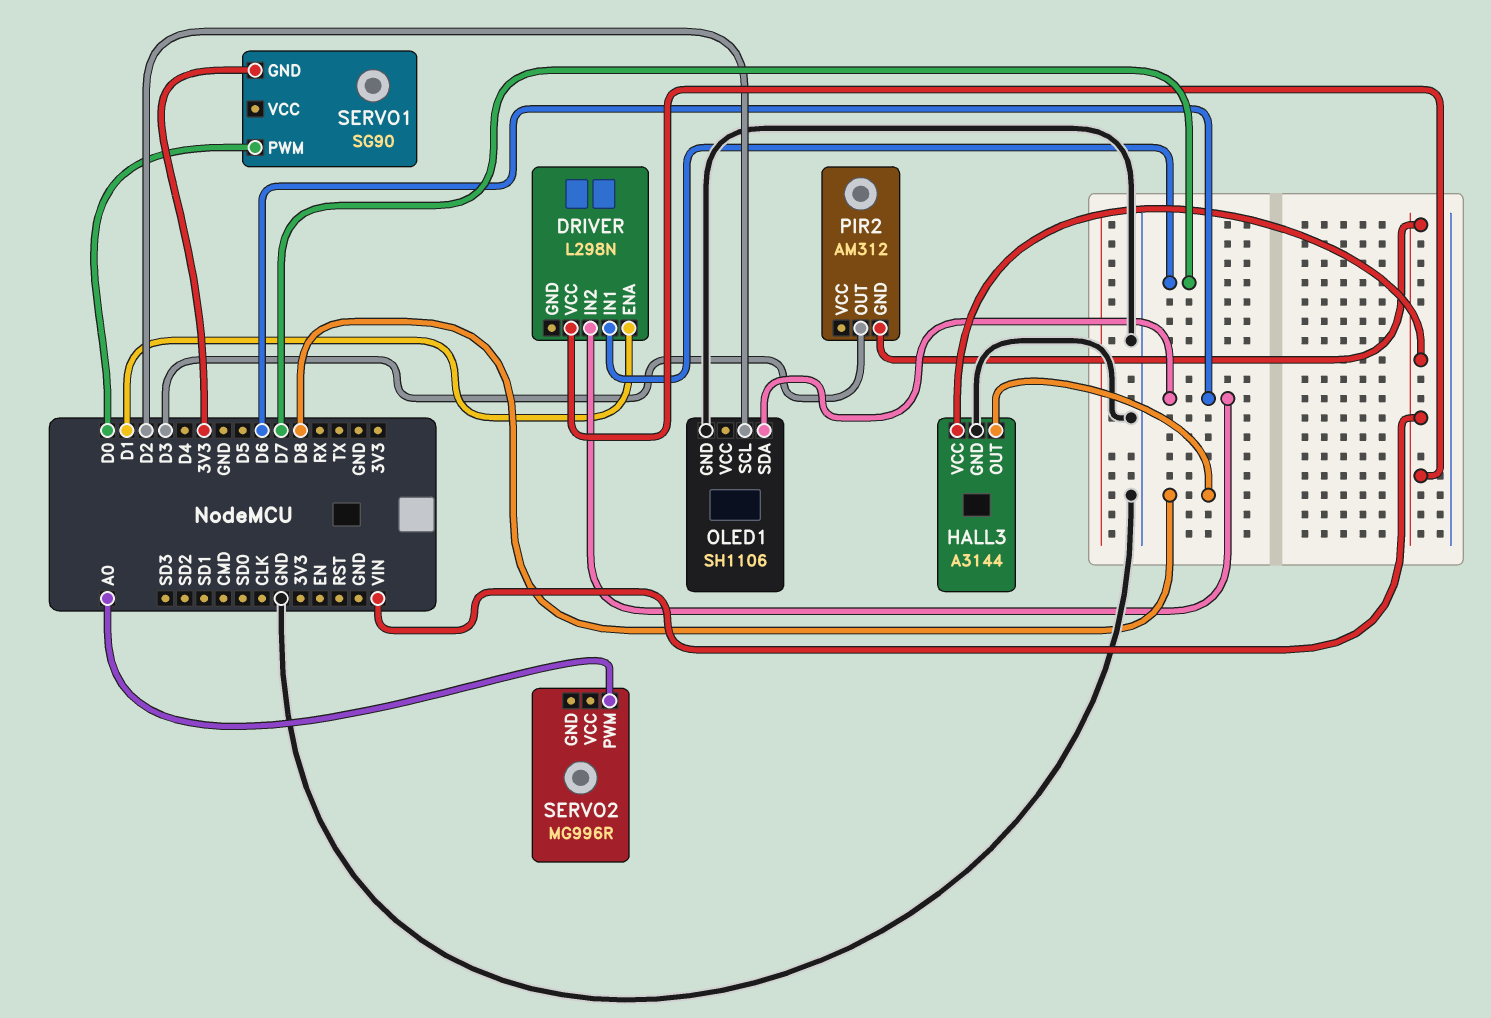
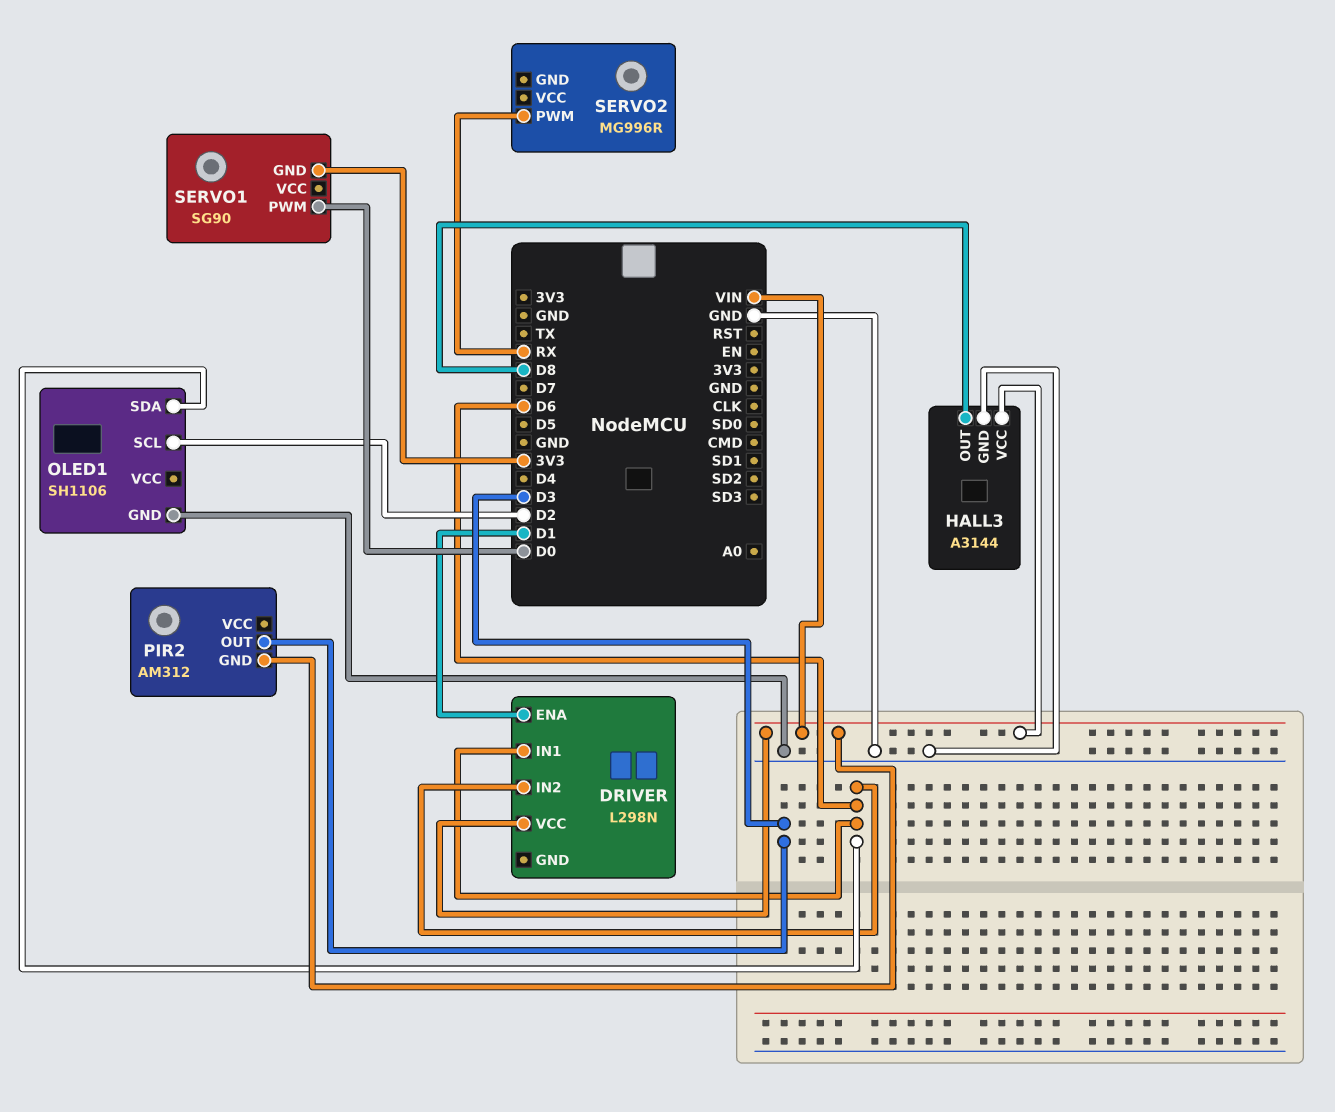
DRIVER pin IN1: D7 -> D6
SERVO2 pin PWM: A0 -> RX

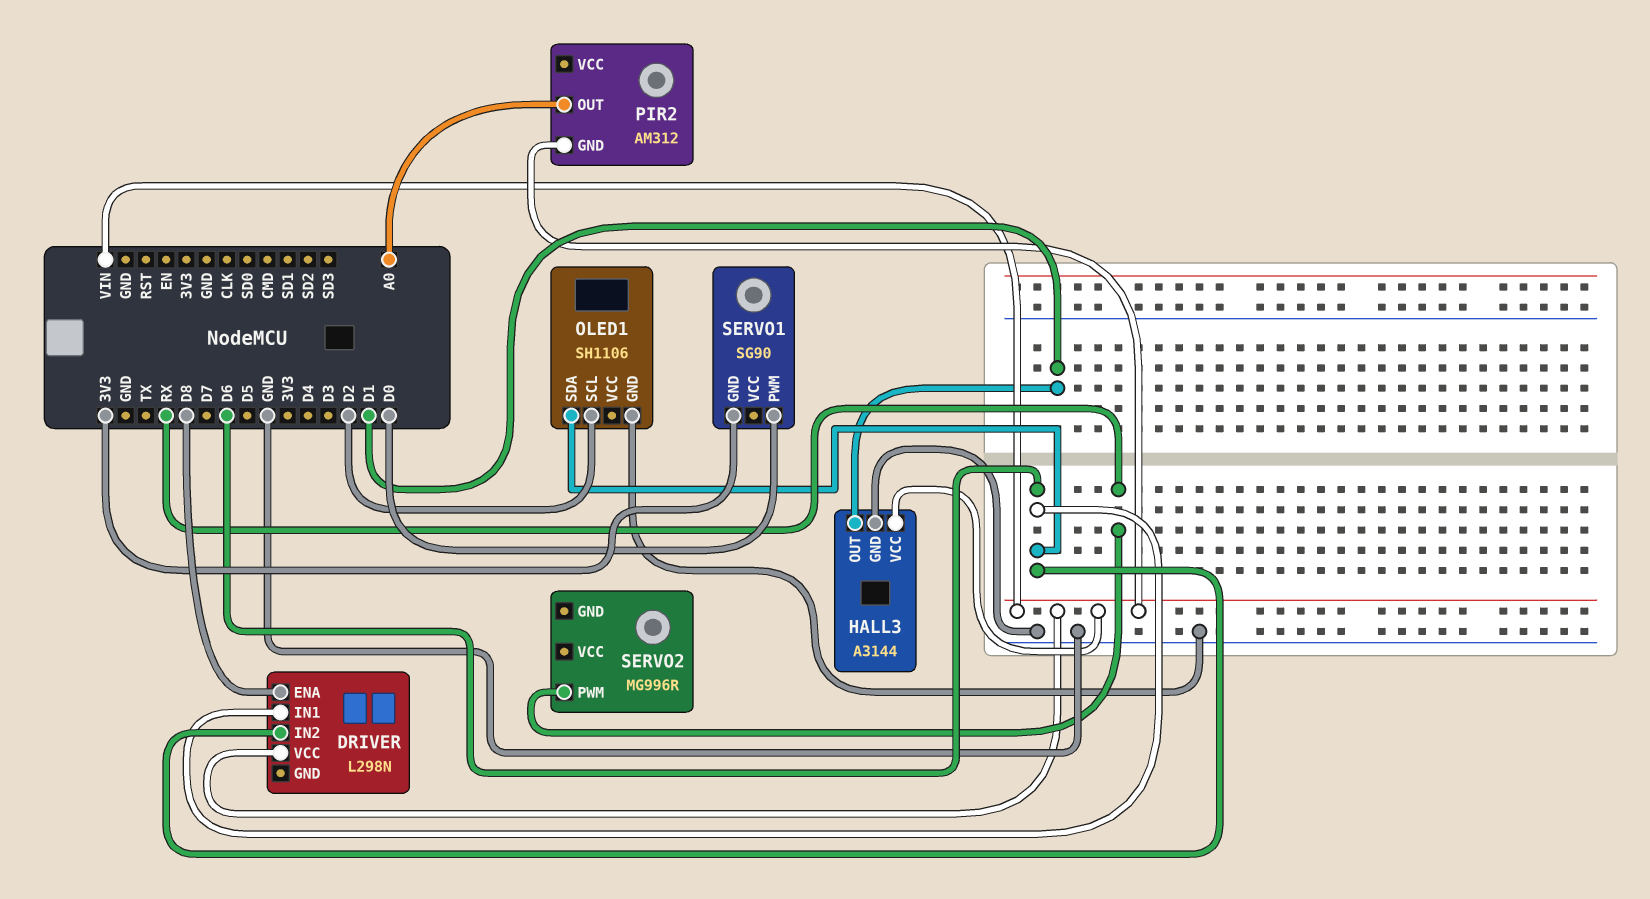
DRIVER pin ENA: D1 -> D8
HALL3 pin OUT: D8 -> D1
PIR2 pin OUT: D3 -> A0

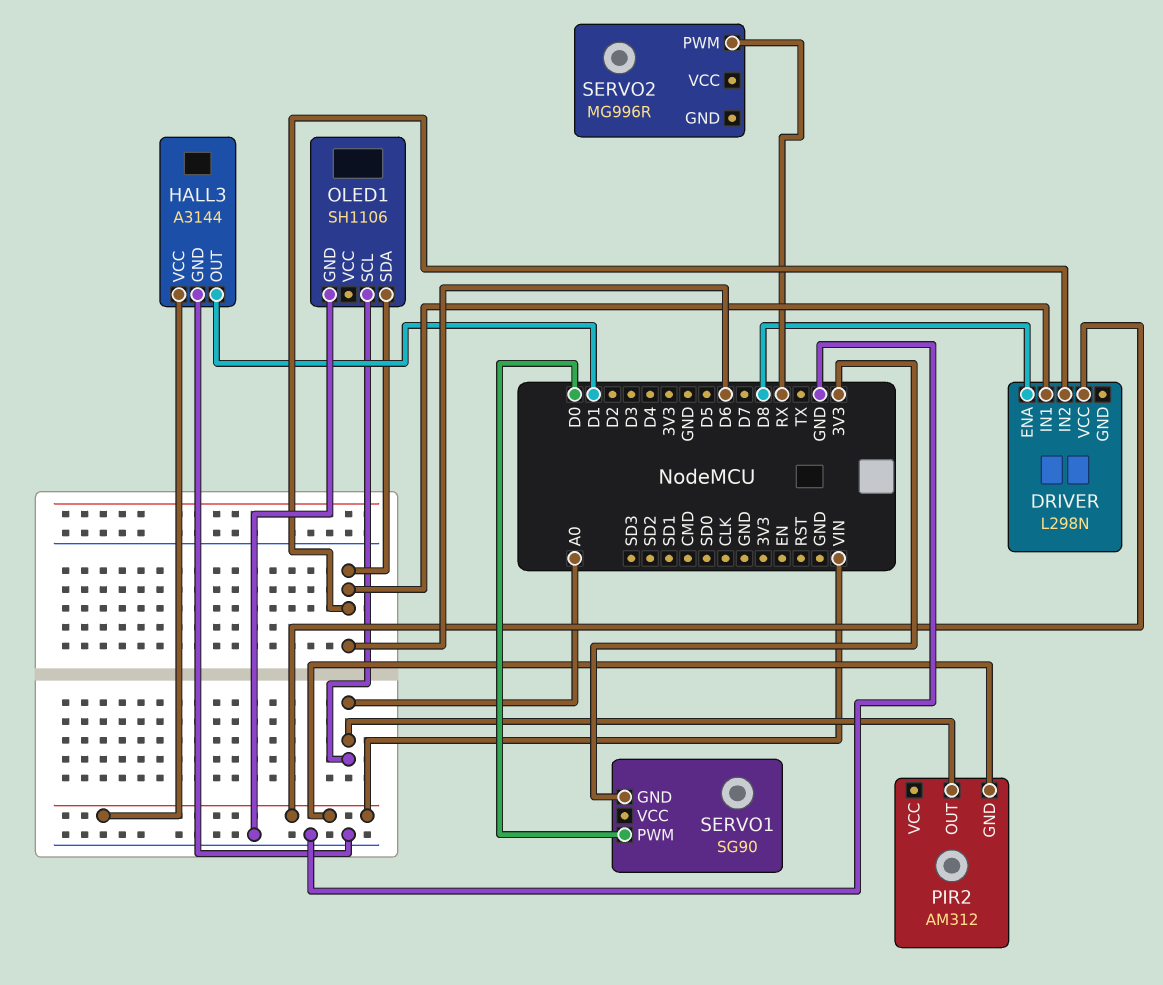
OLED1 pin SCL: D2 -> A0

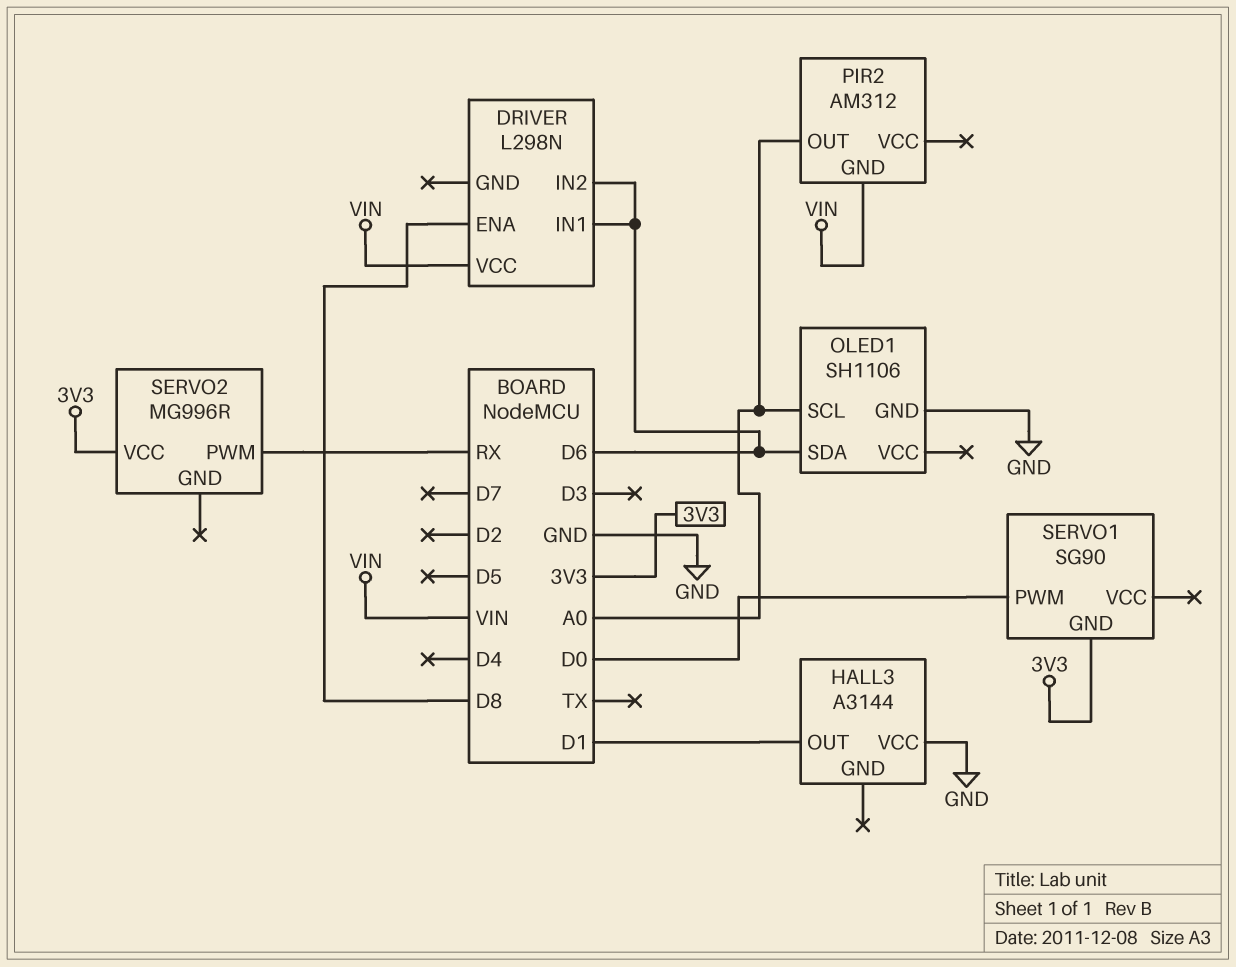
HALL3 pin GND: GND -> none
HALL3 pin VCC: VIN -> GND
SERVO2 pin VCC: none -> 3V3

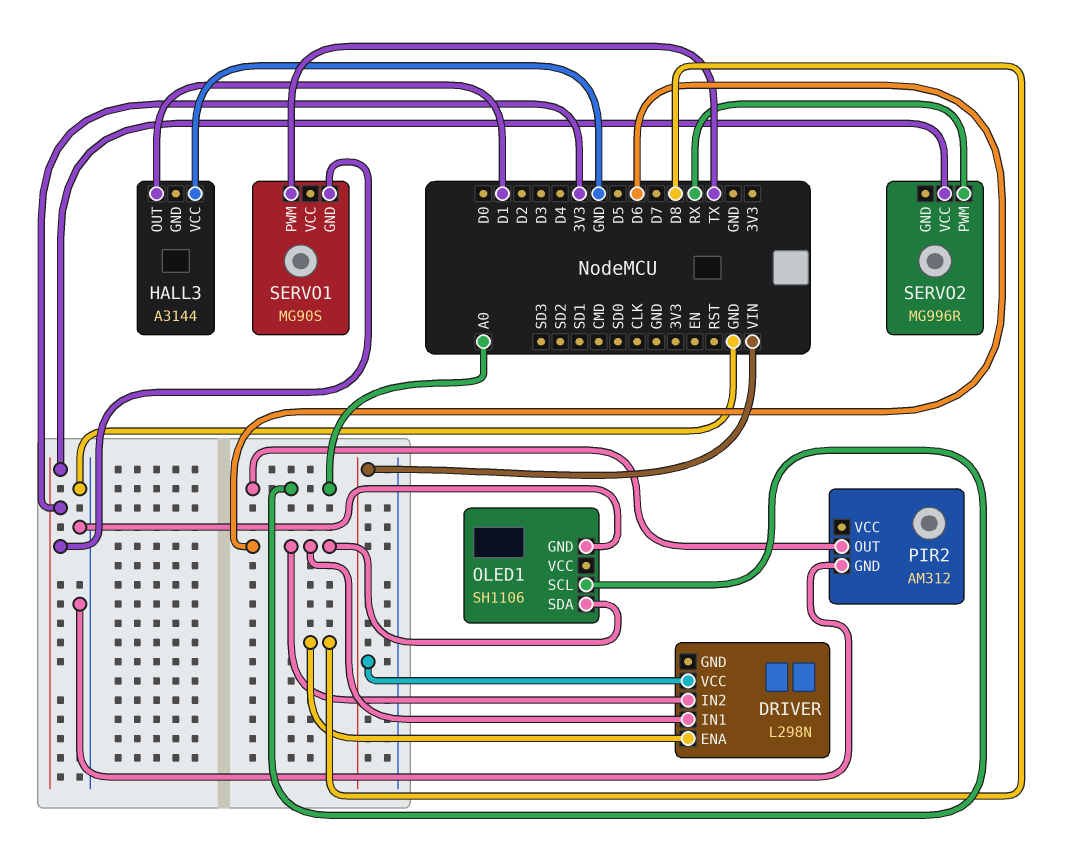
PIR2 pin GND: VIN -> GND
SERVO1: SG90 -> MG90S
SERVO1 pin PWM: D0 -> TX

